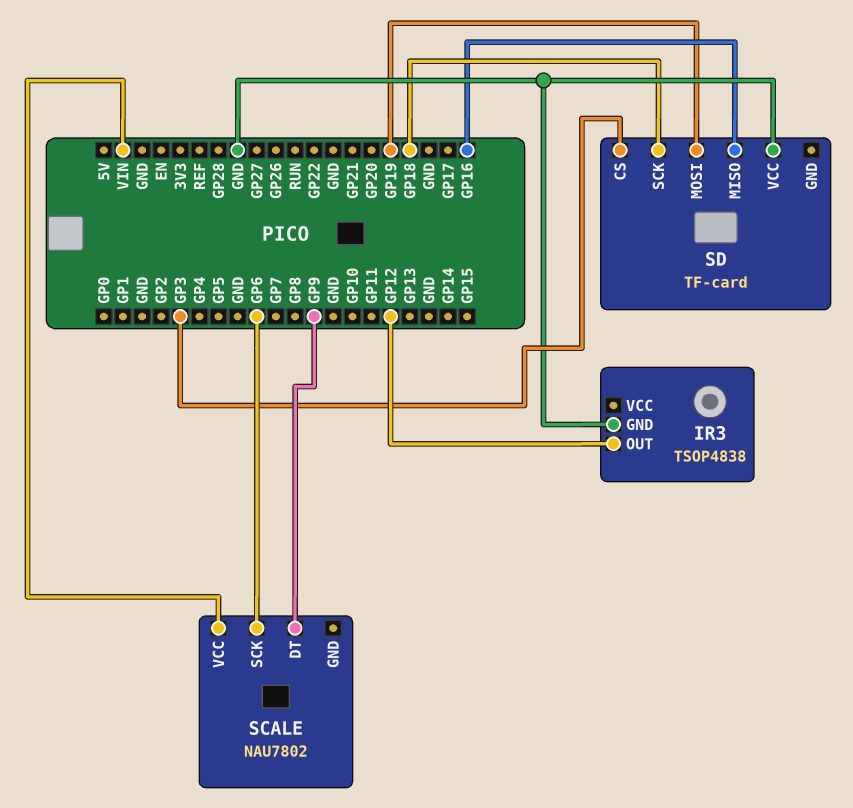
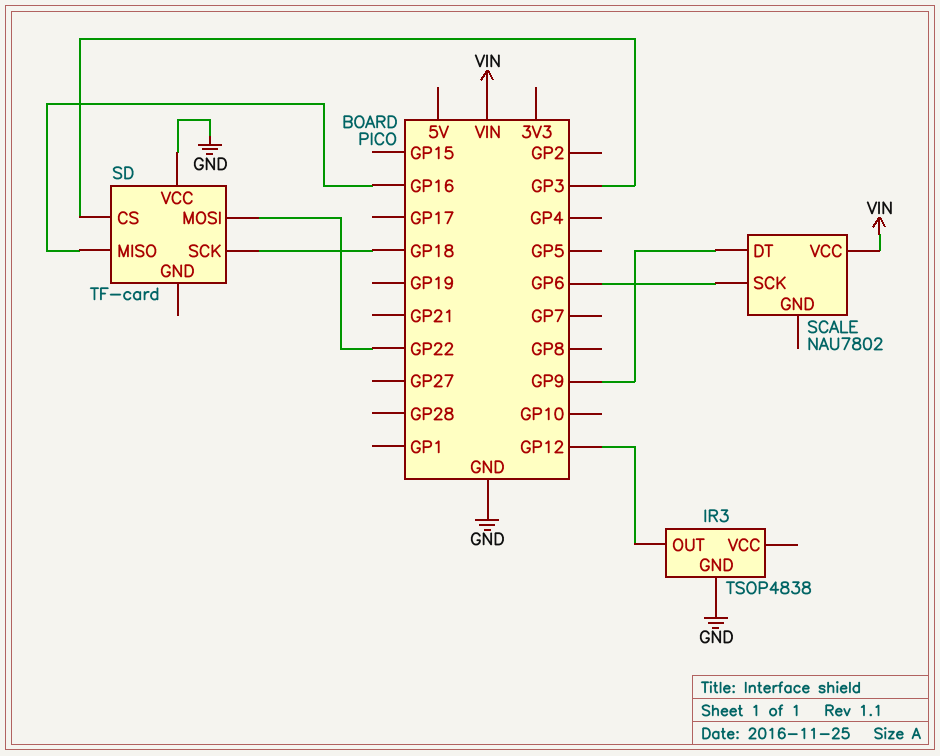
SD pin MOSI: GP19 -> GP22

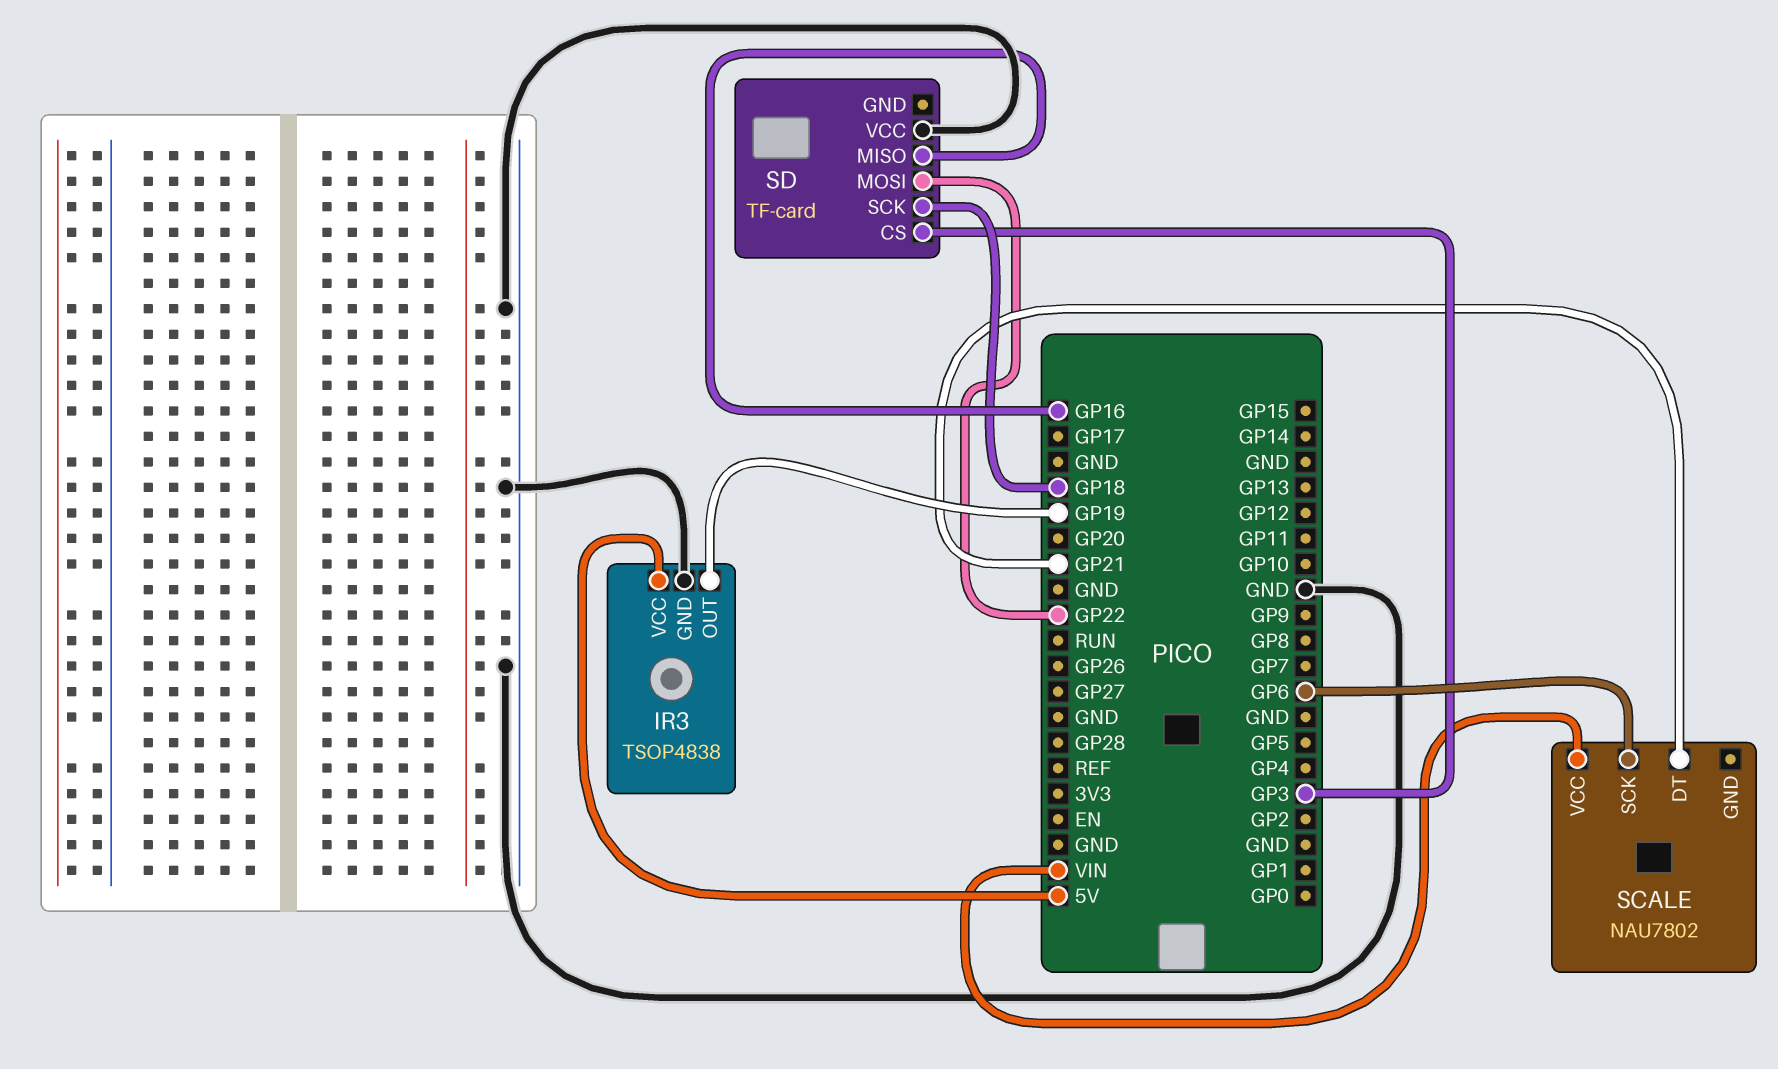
IR3 pin OUT: GP12 -> GP19
IR3 pin VCC: none -> 5V
SCALE pin DT: GP9 -> GP21

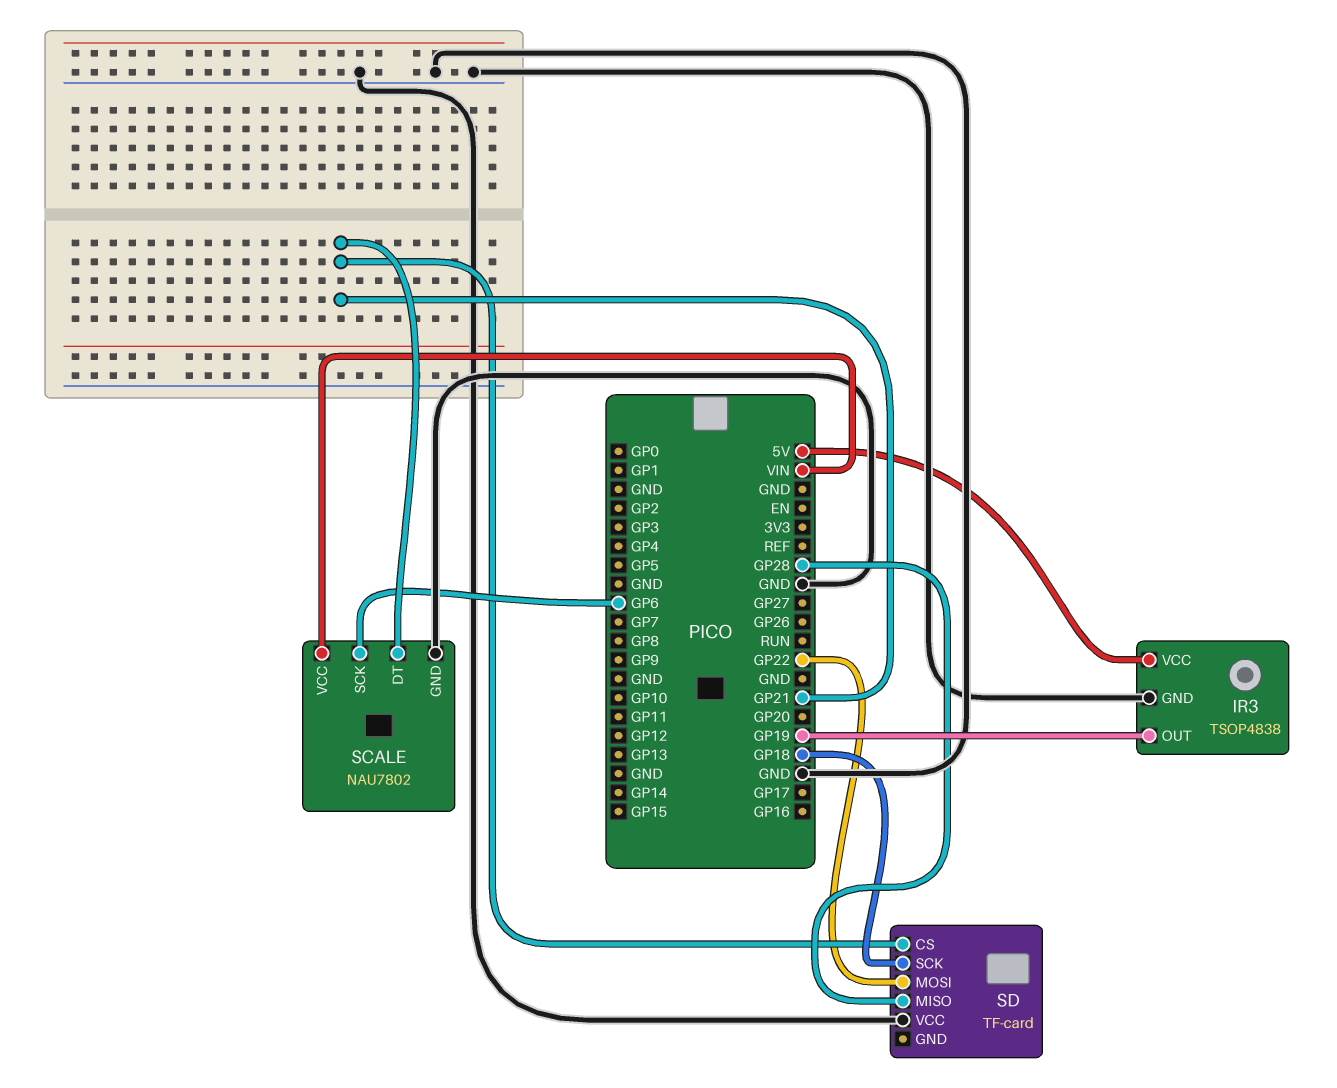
SCALE pin GND: none -> GND
SD pin CS: GP3 -> GP21
SD pin MISO: GP16 -> GP28

